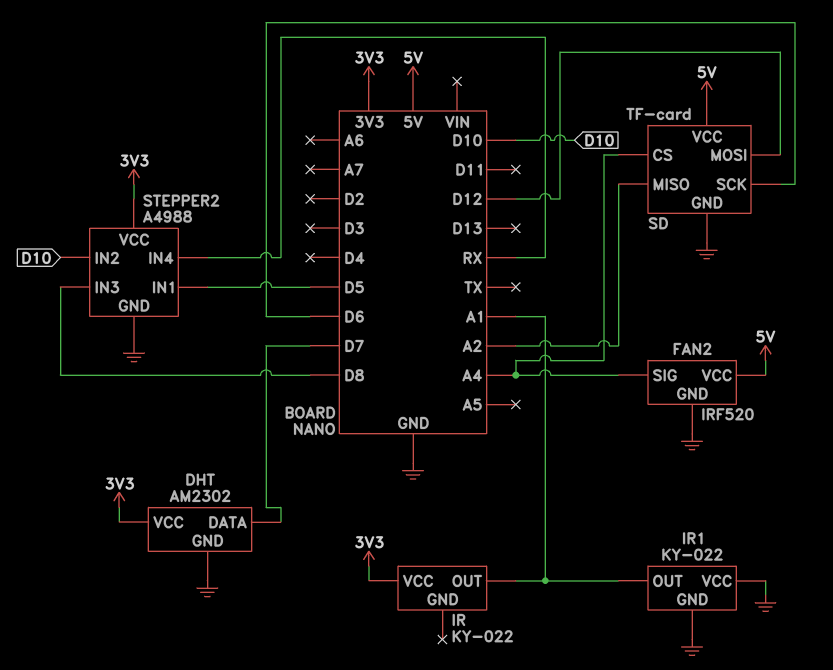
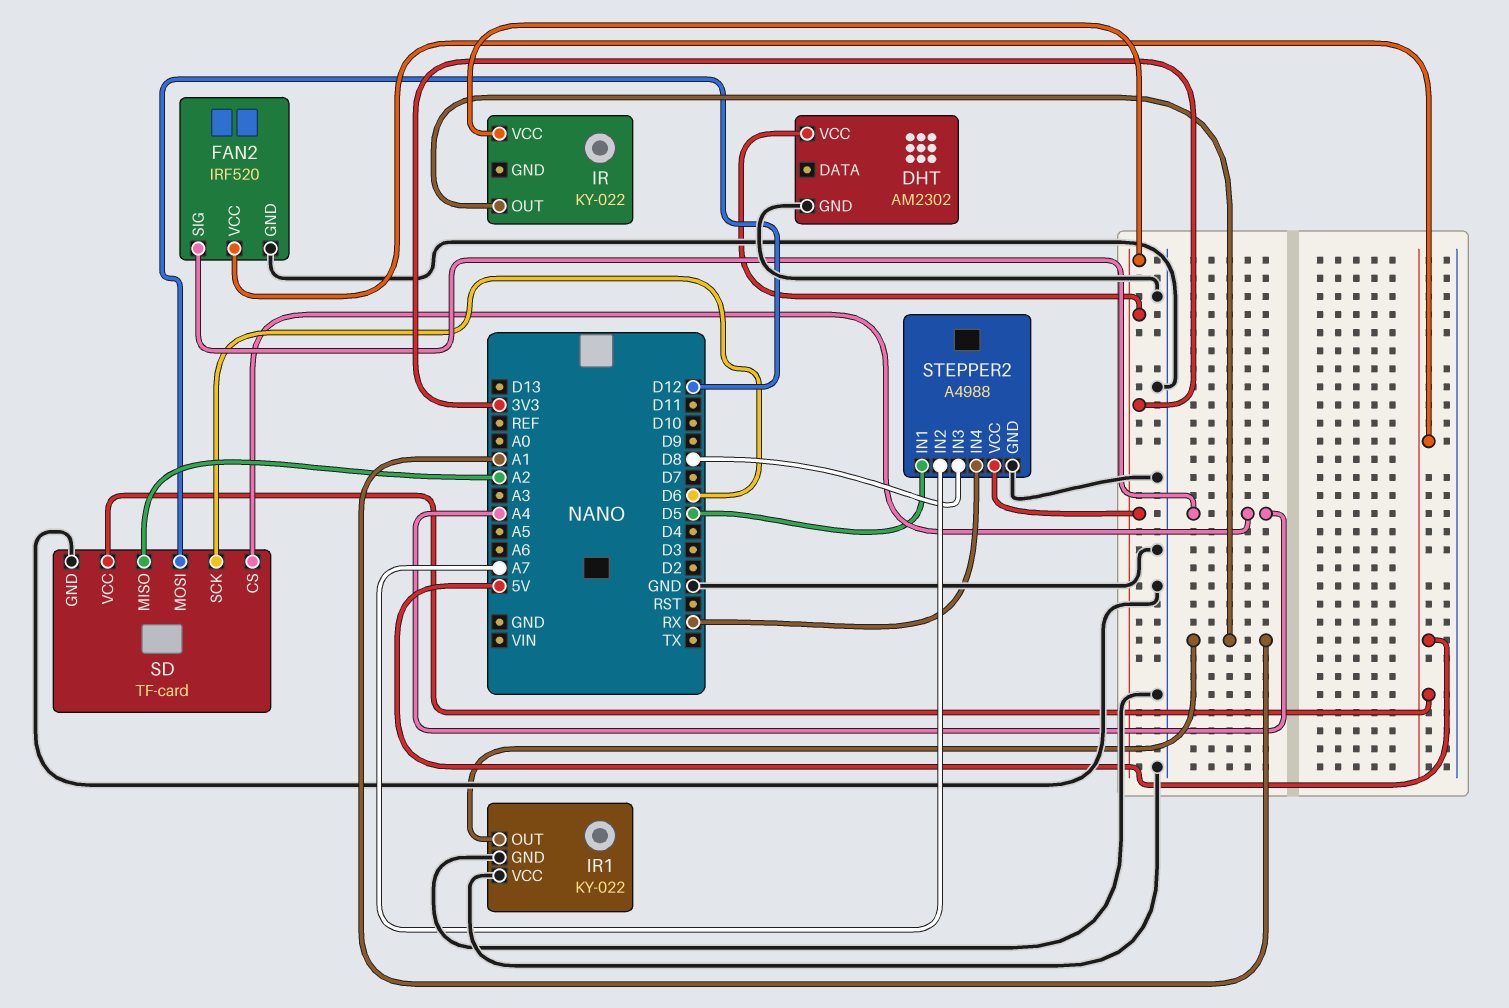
DHT pin DATA: D7 -> none
STEPPER2 pin IN2: D10 -> A7

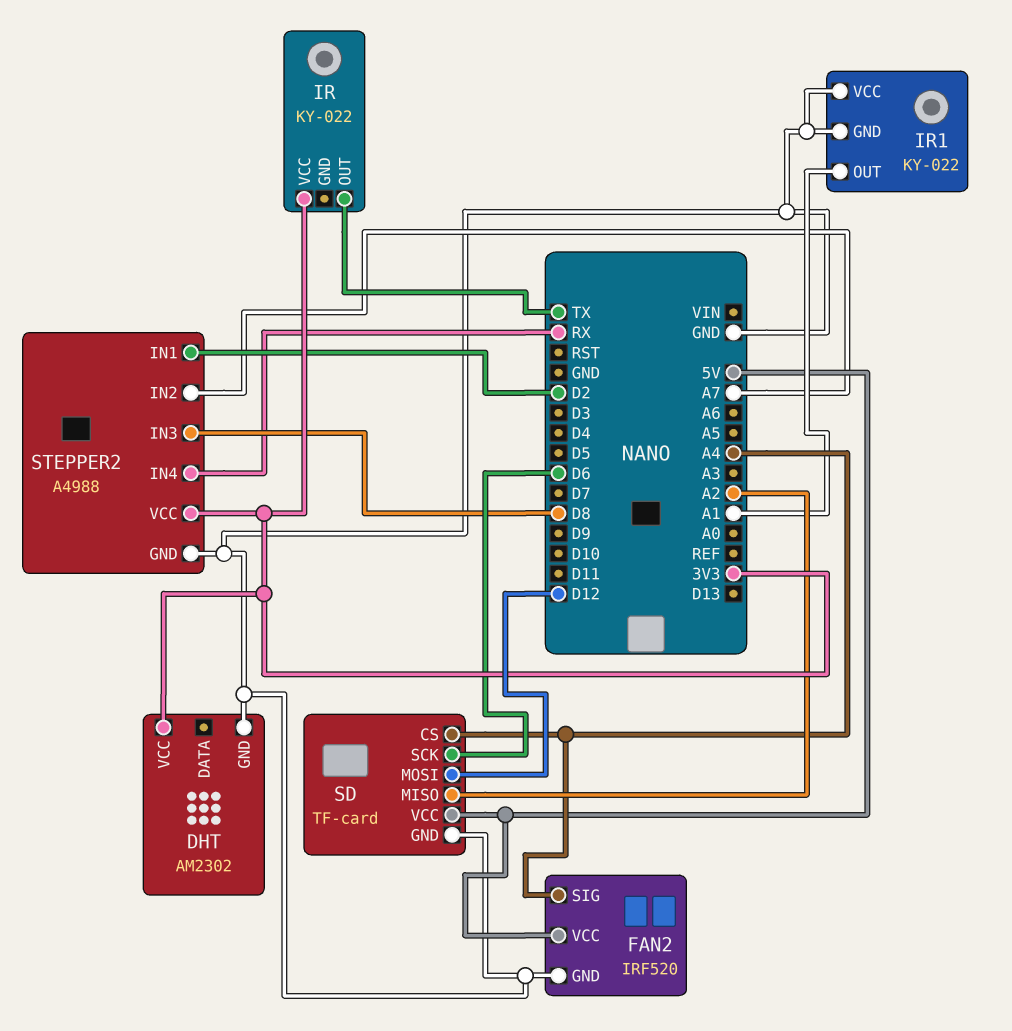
IR pin OUT: A1 -> TX
STEPPER2 pin IN1: D5 -> D2

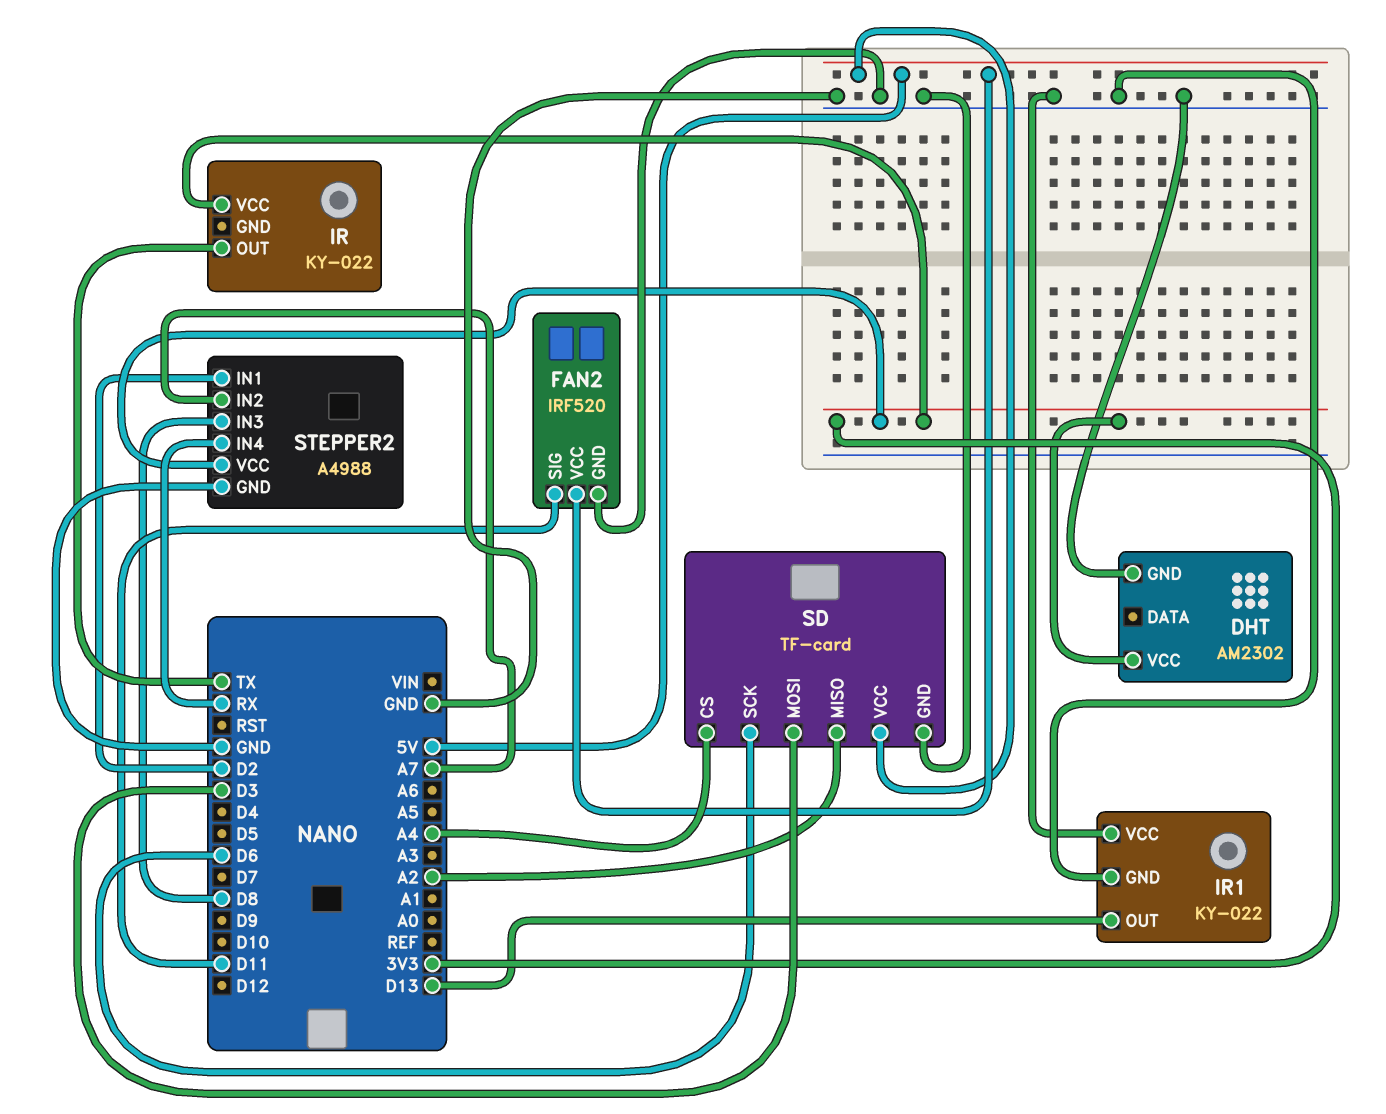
FAN2 pin SIG: A4 -> D11
IR1 pin OUT: A1 -> D13
SD pin MOSI: D12 -> D3

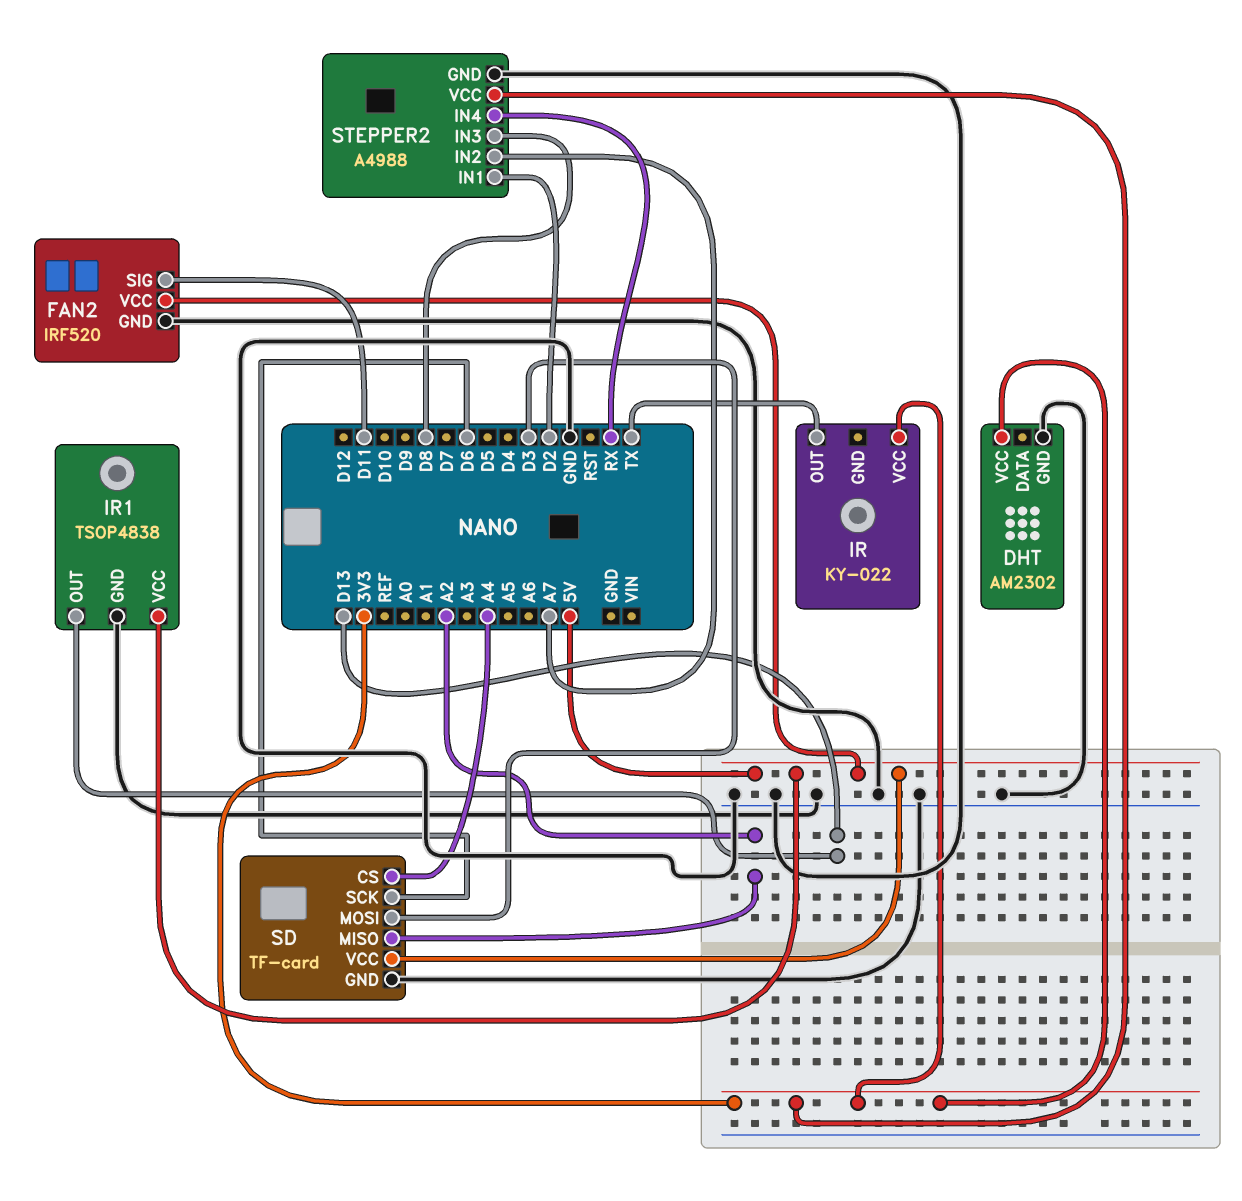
IR1: KY-022 -> TSOP4838
IR1 pin VCC: GND -> 5V

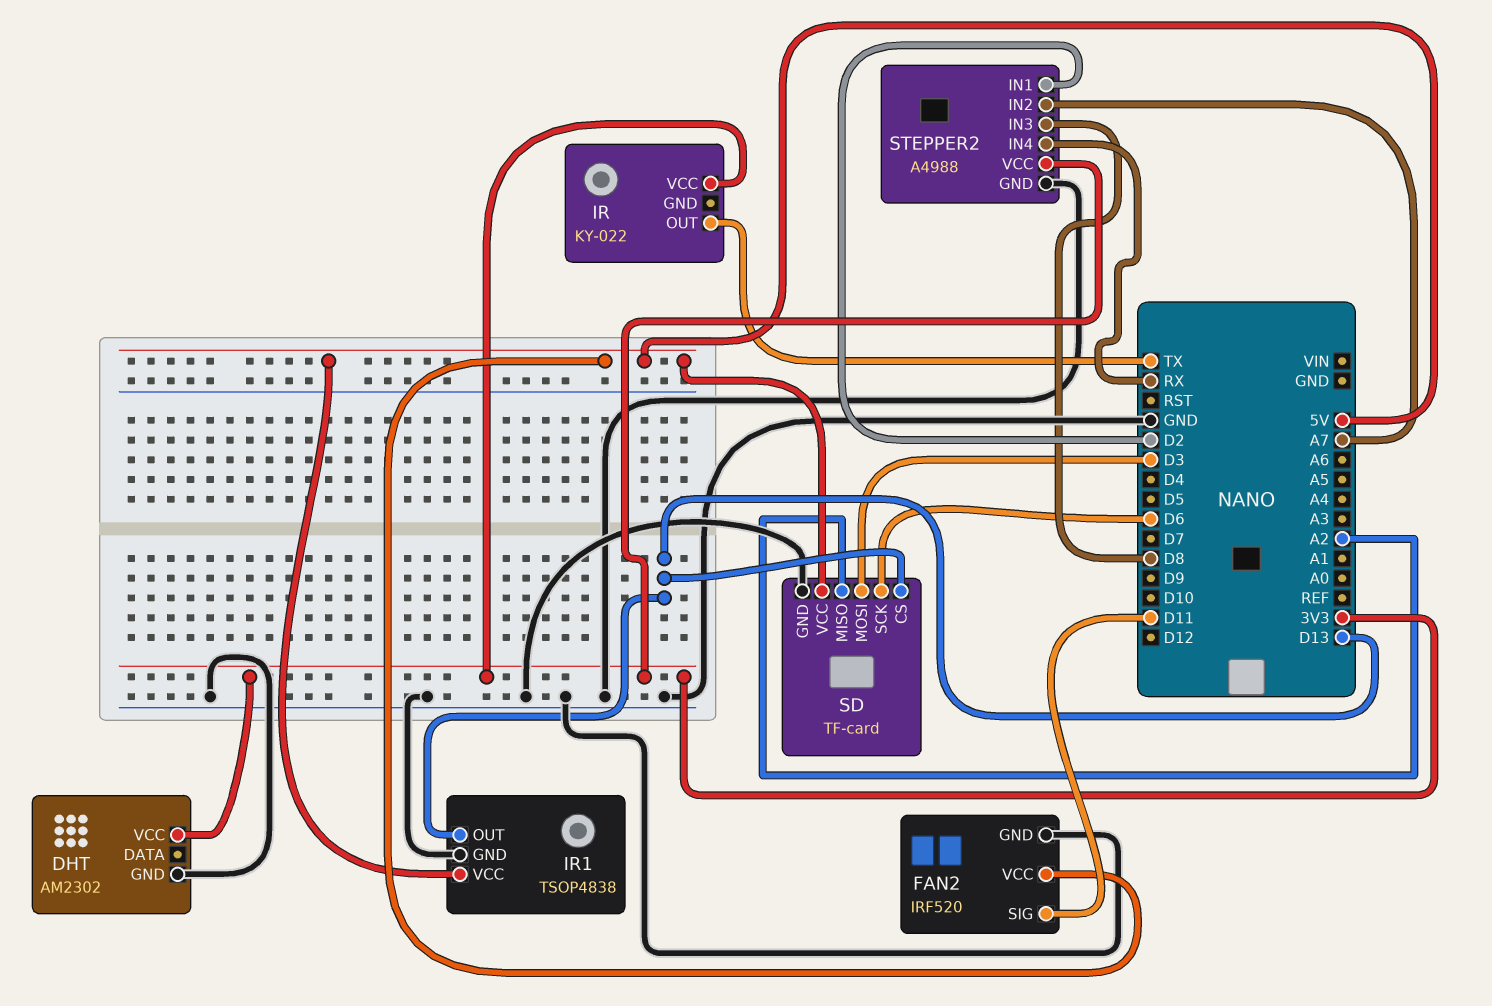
SD pin CS: A4 -> D13

